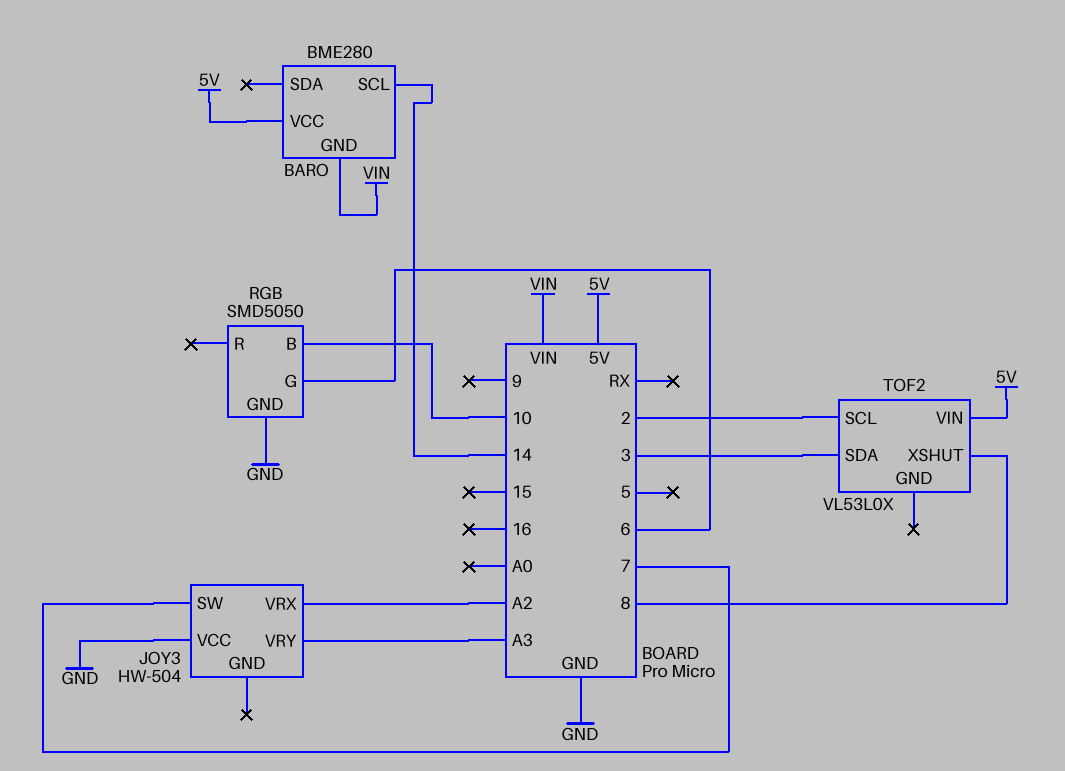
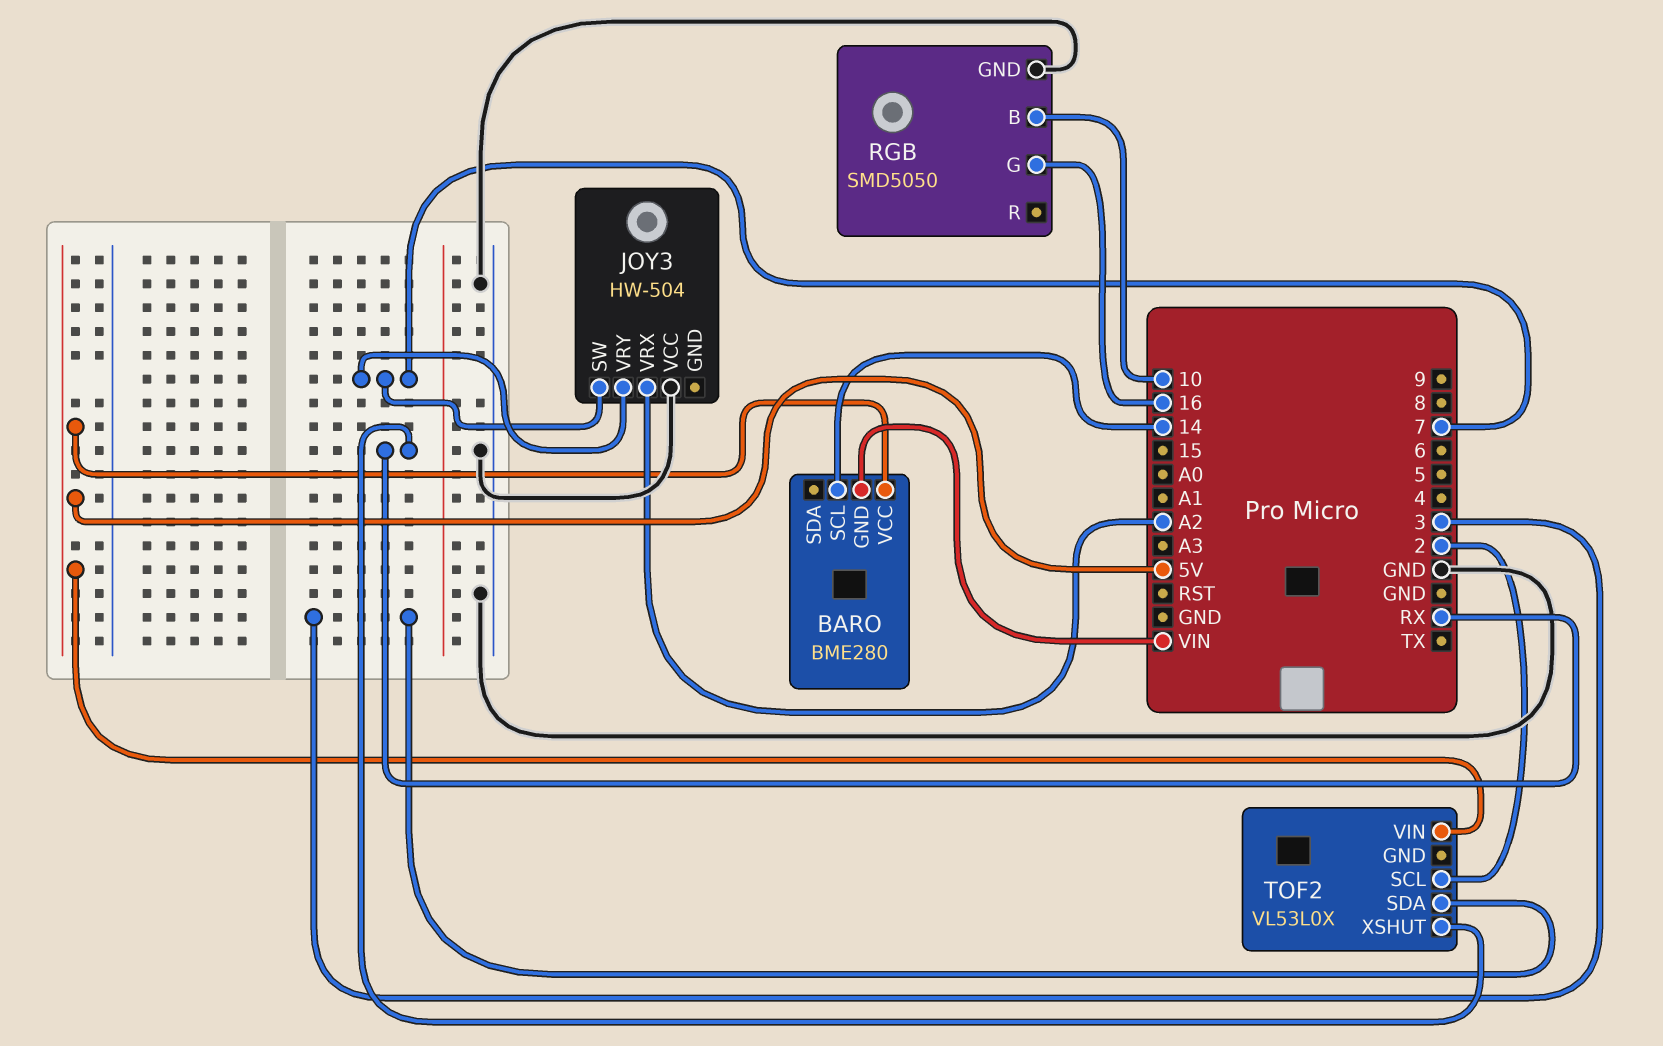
JOY3 pin VRY: A3 -> 7
RGB pin G: 6 -> 16
TOF2 pin XSHUT: 8 -> RX

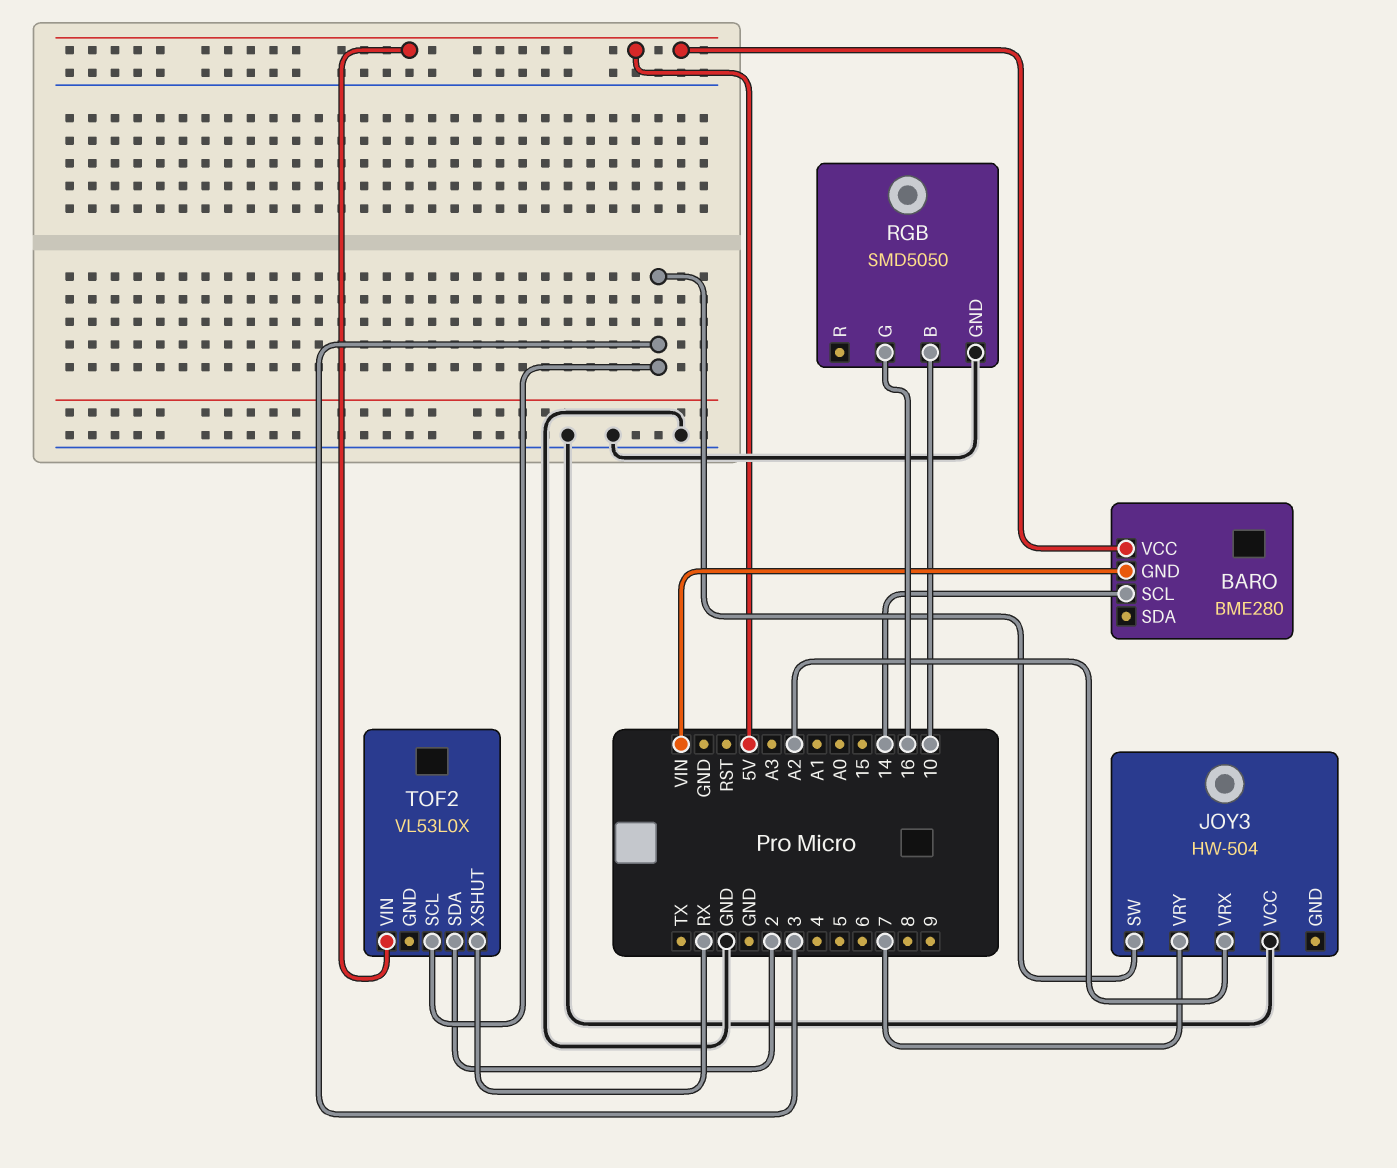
JOY3 pin SW: 7 -> 3
TOF2 pin SCL: 2 -> 3
TOF2 pin SDA: 3 -> 2

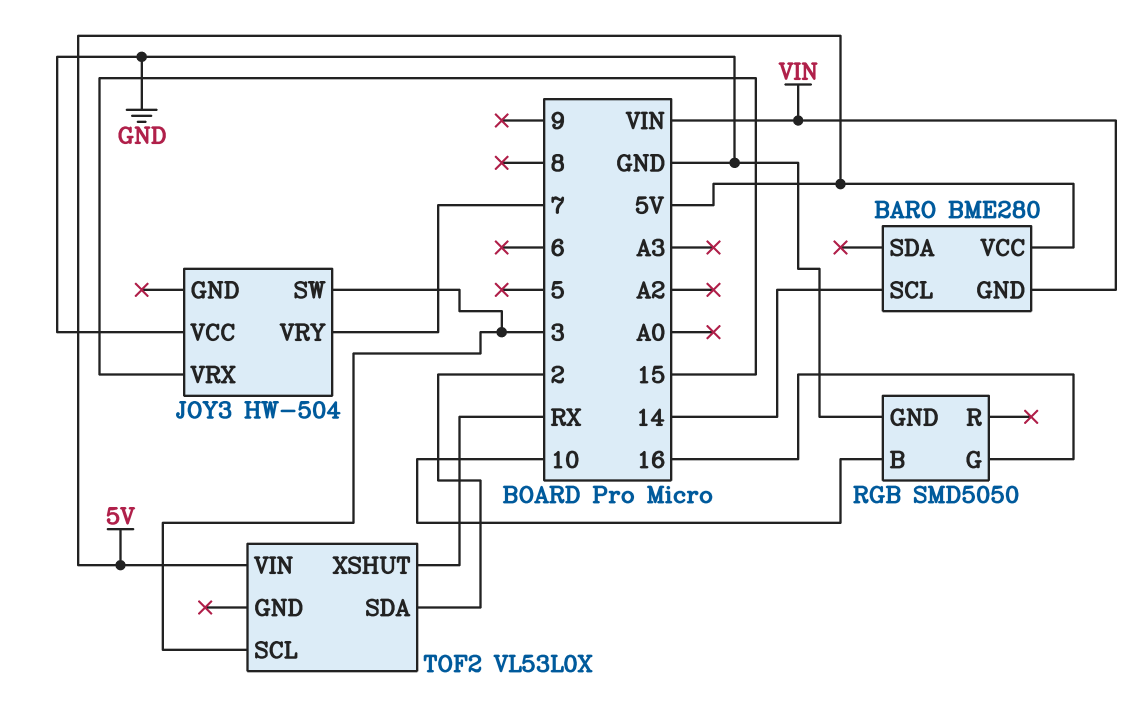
JOY3 pin VRX: A2 -> 15

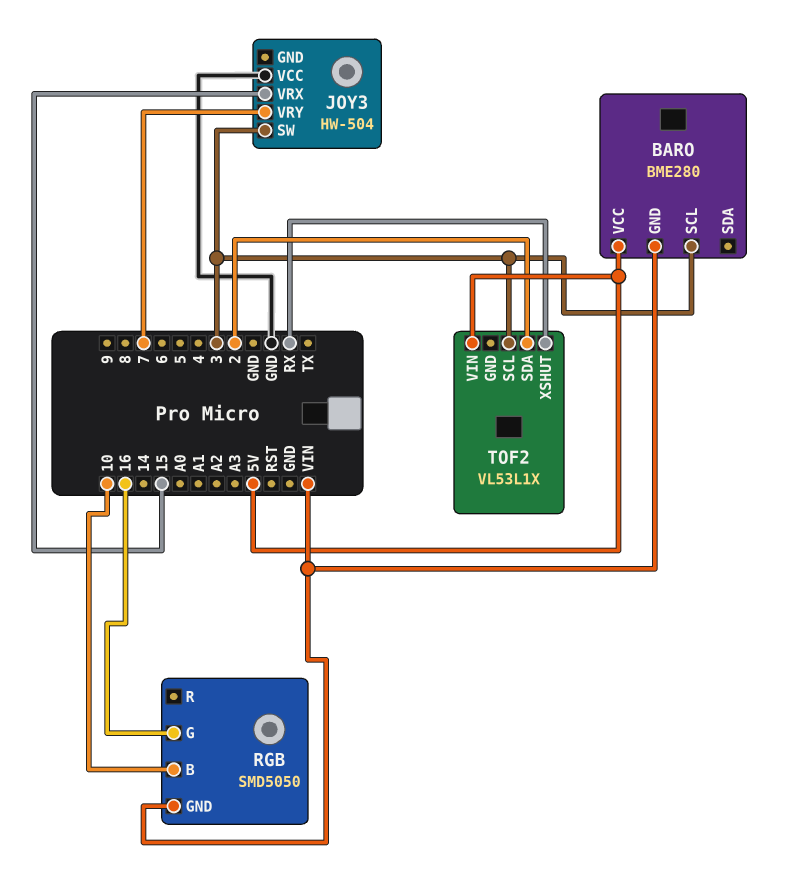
BARO pin SCL: 14 -> 3
RGB pin GND: GND -> VIN
TOF2: VL53L0X -> VL53L1X

